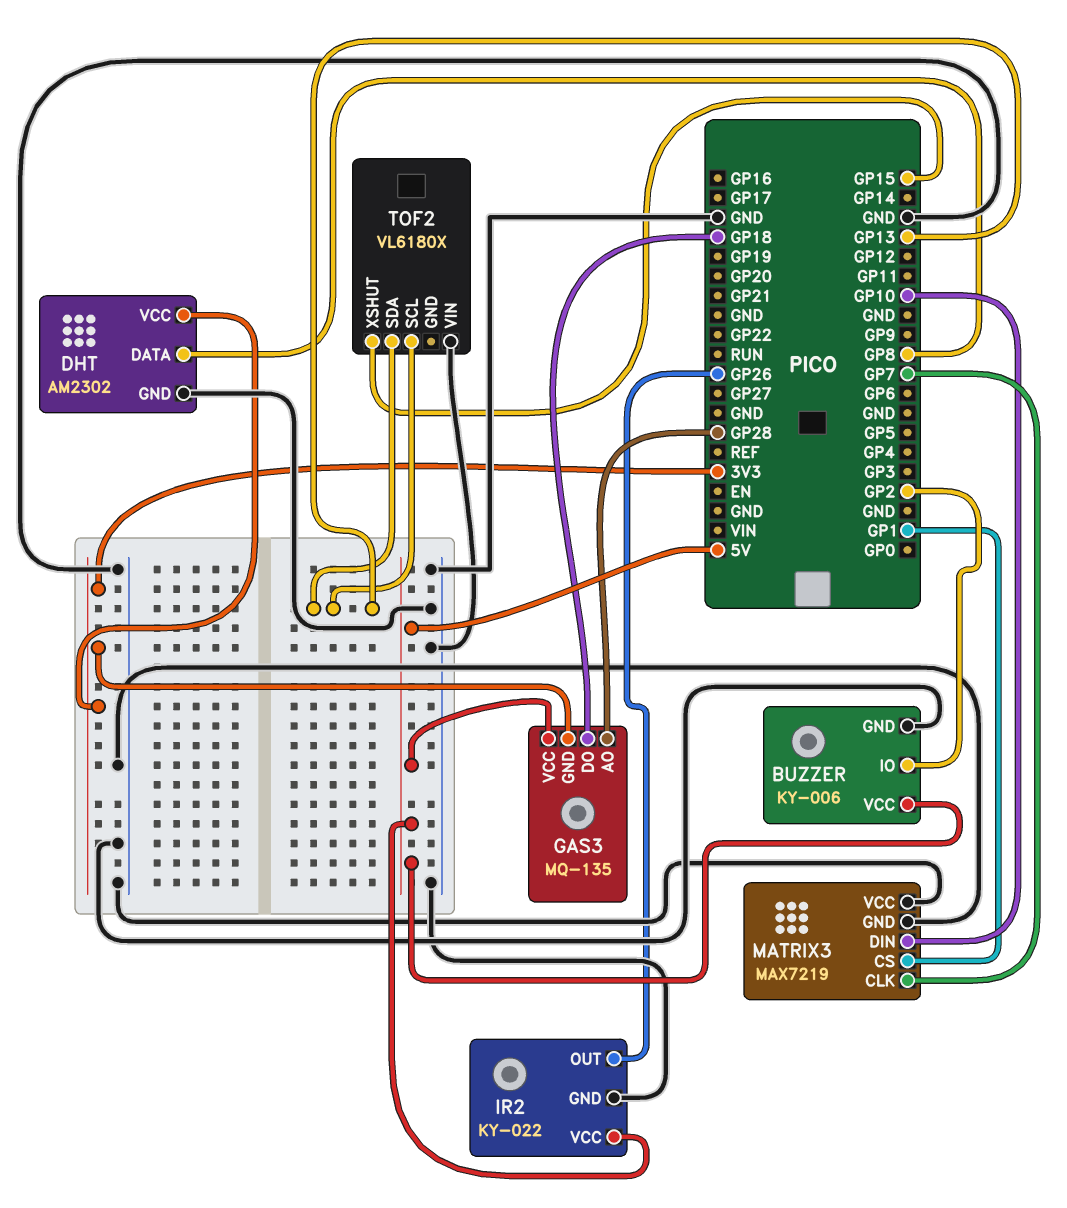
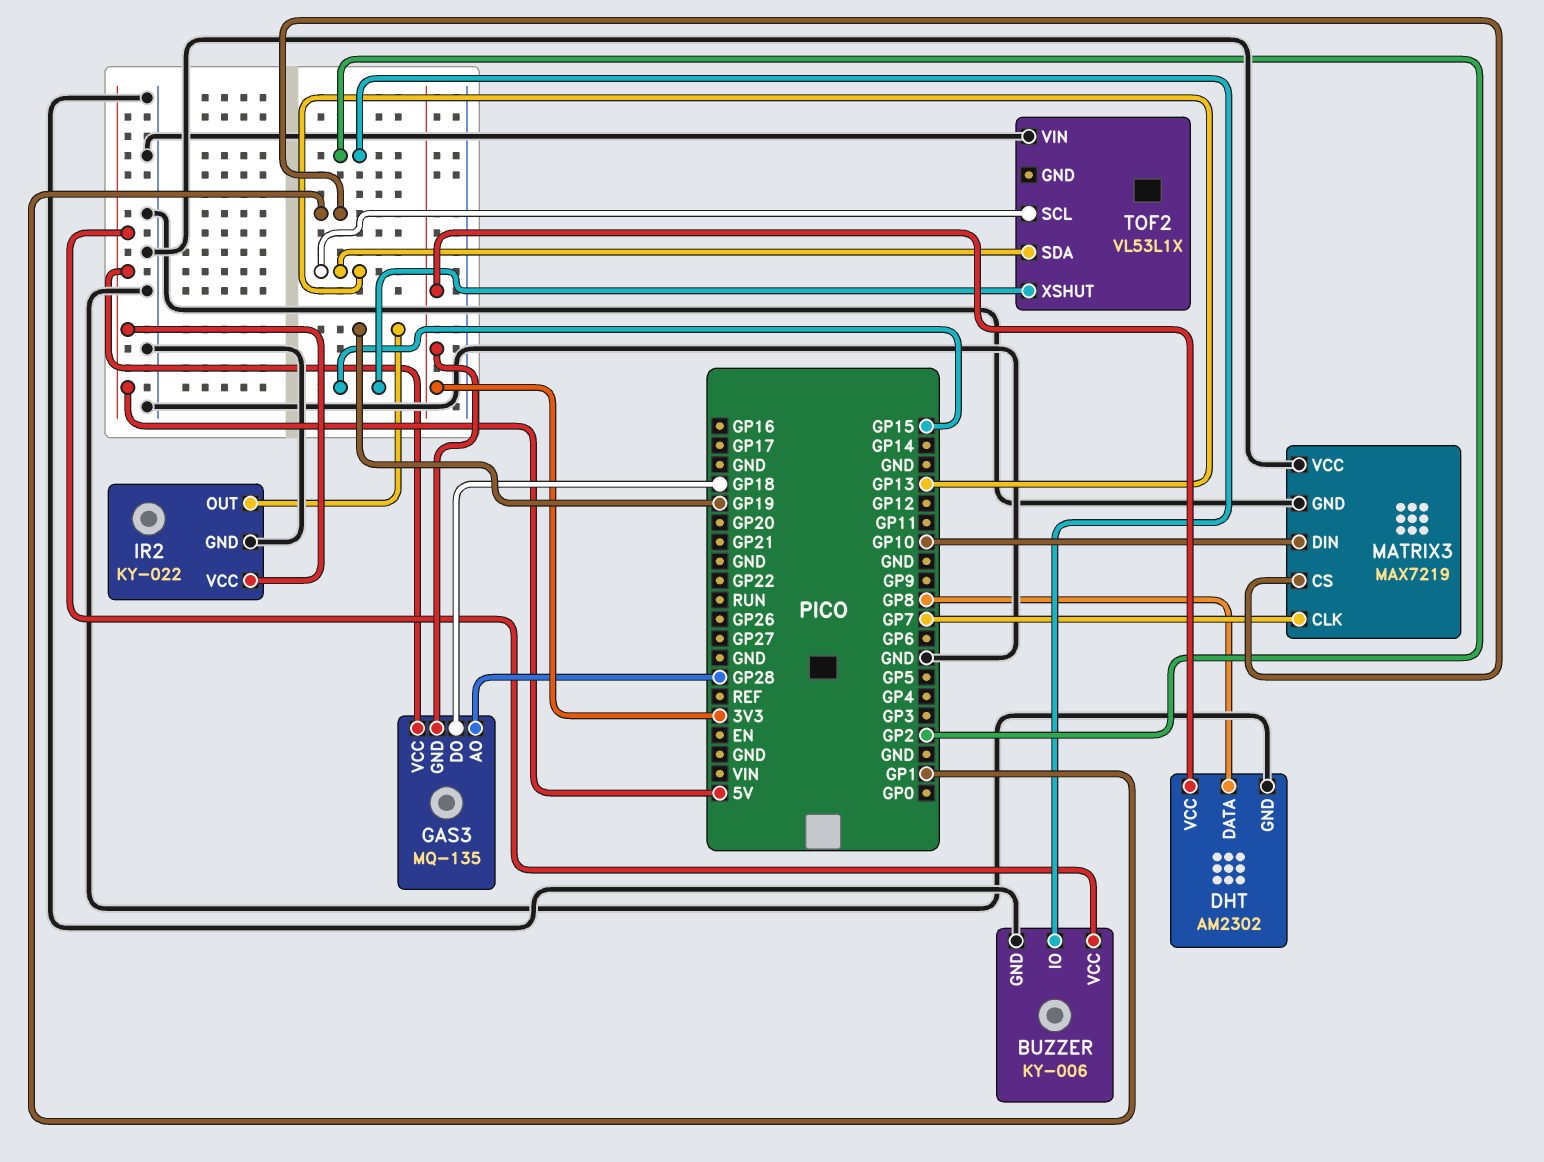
IR2 pin OUT: GP26 -> GP19
TOF2: VL6180X -> VL53L1X

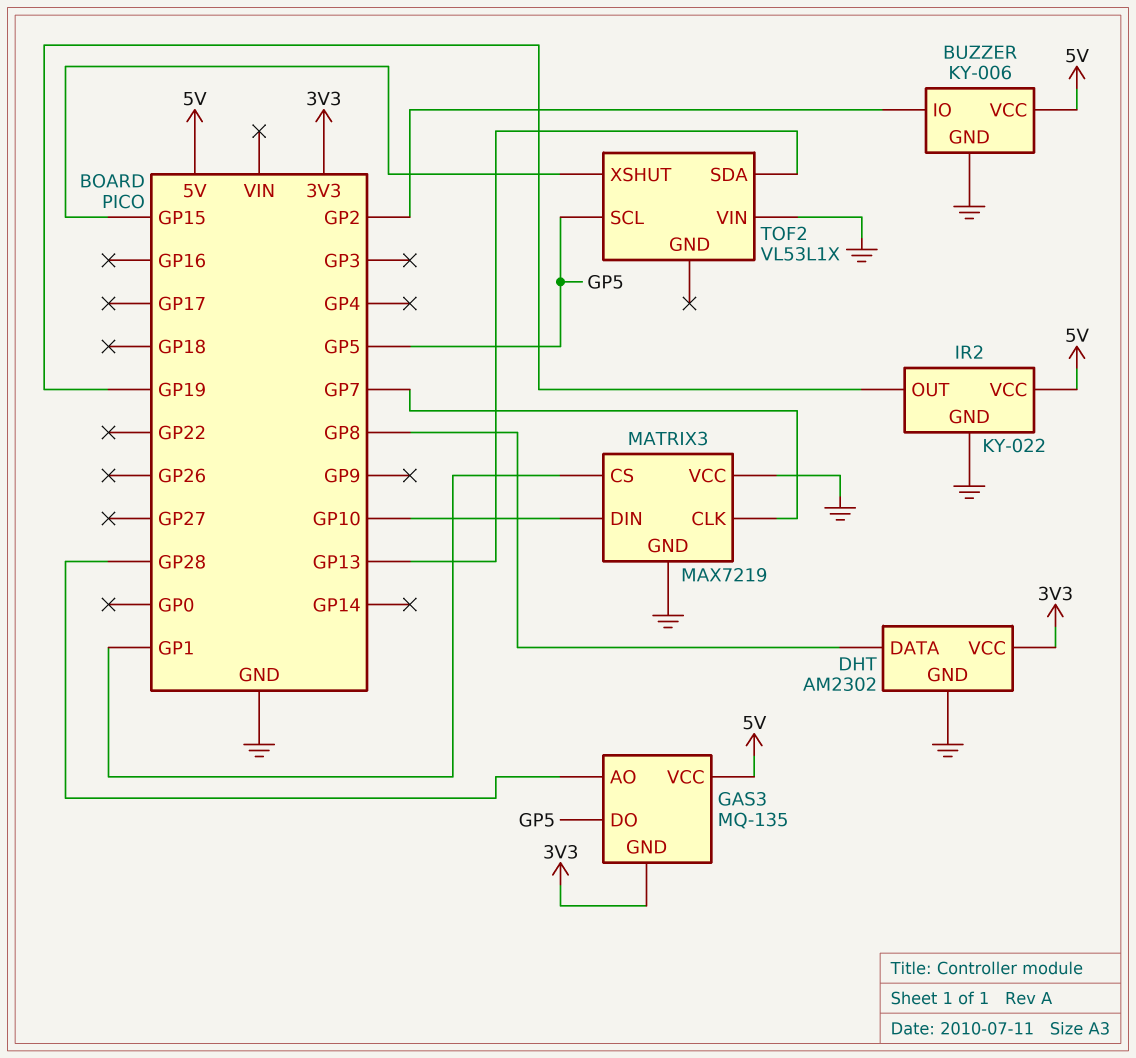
GAS3 pin DO: GP18 -> GP5
TOF2 pin SCL: GP13 -> GP5

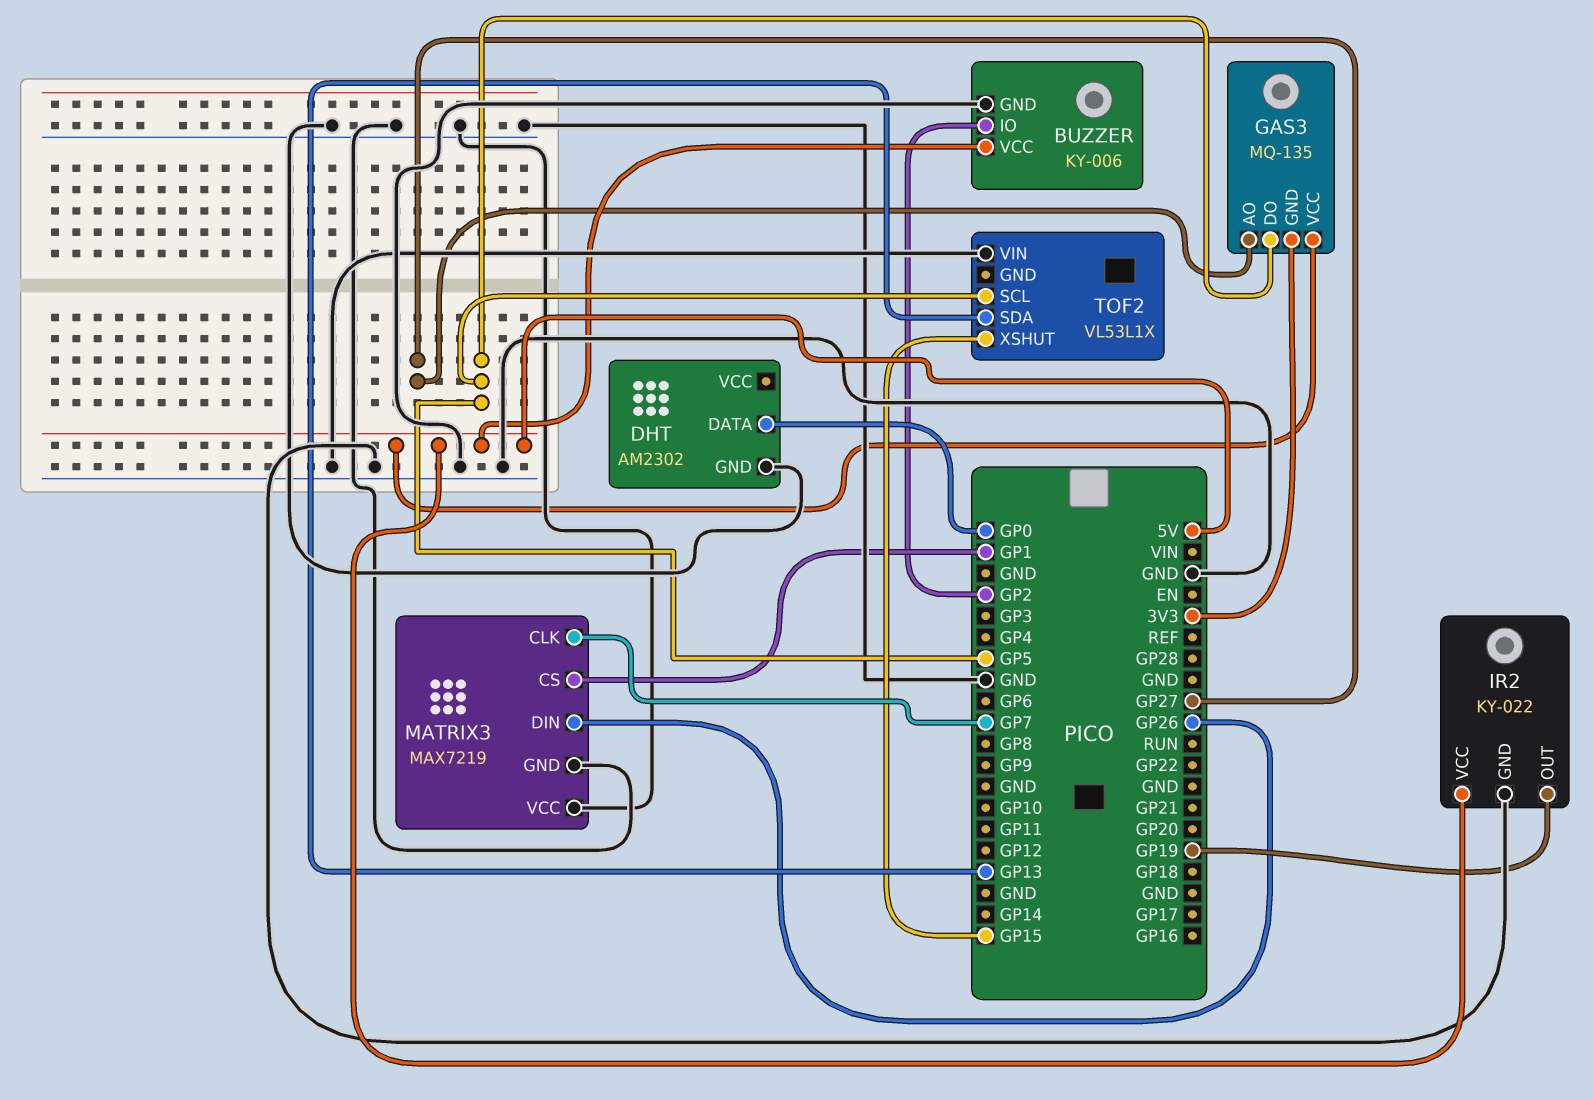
DHT pin DATA: GP8 -> GP0
DHT pin VCC: 3V3 -> none
GAS3 pin AO: GP28 -> GP27
MATRIX3 pin DIN: GP10 -> GP26

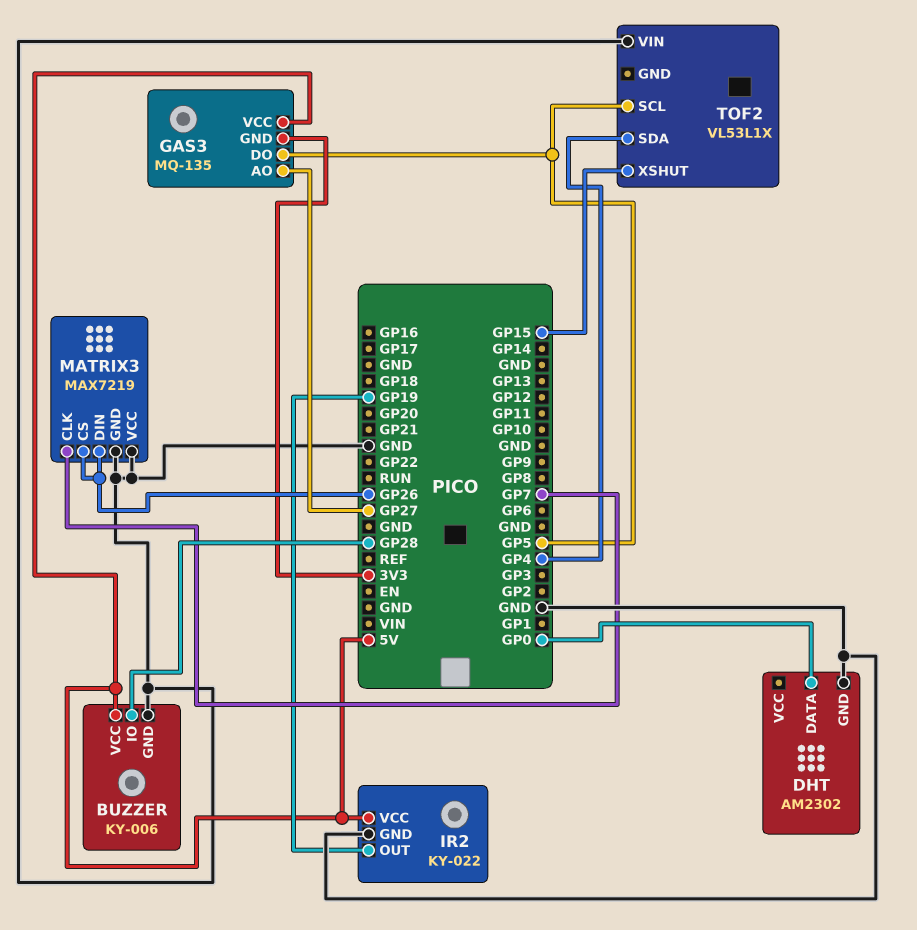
BUZZER pin IO: GP2 -> GP28
MATRIX3 pin CS: GP1 -> GP26
TOF2 pin SDA: GP13 -> GP4

